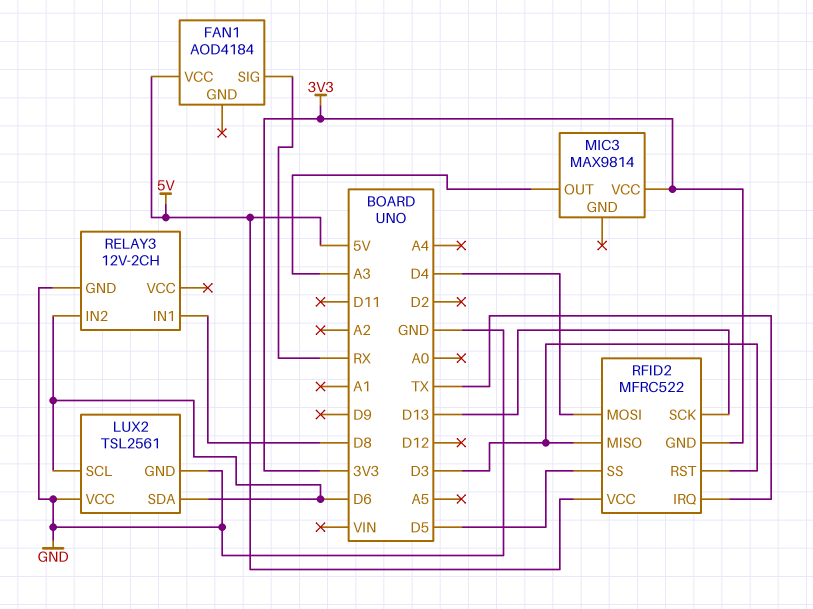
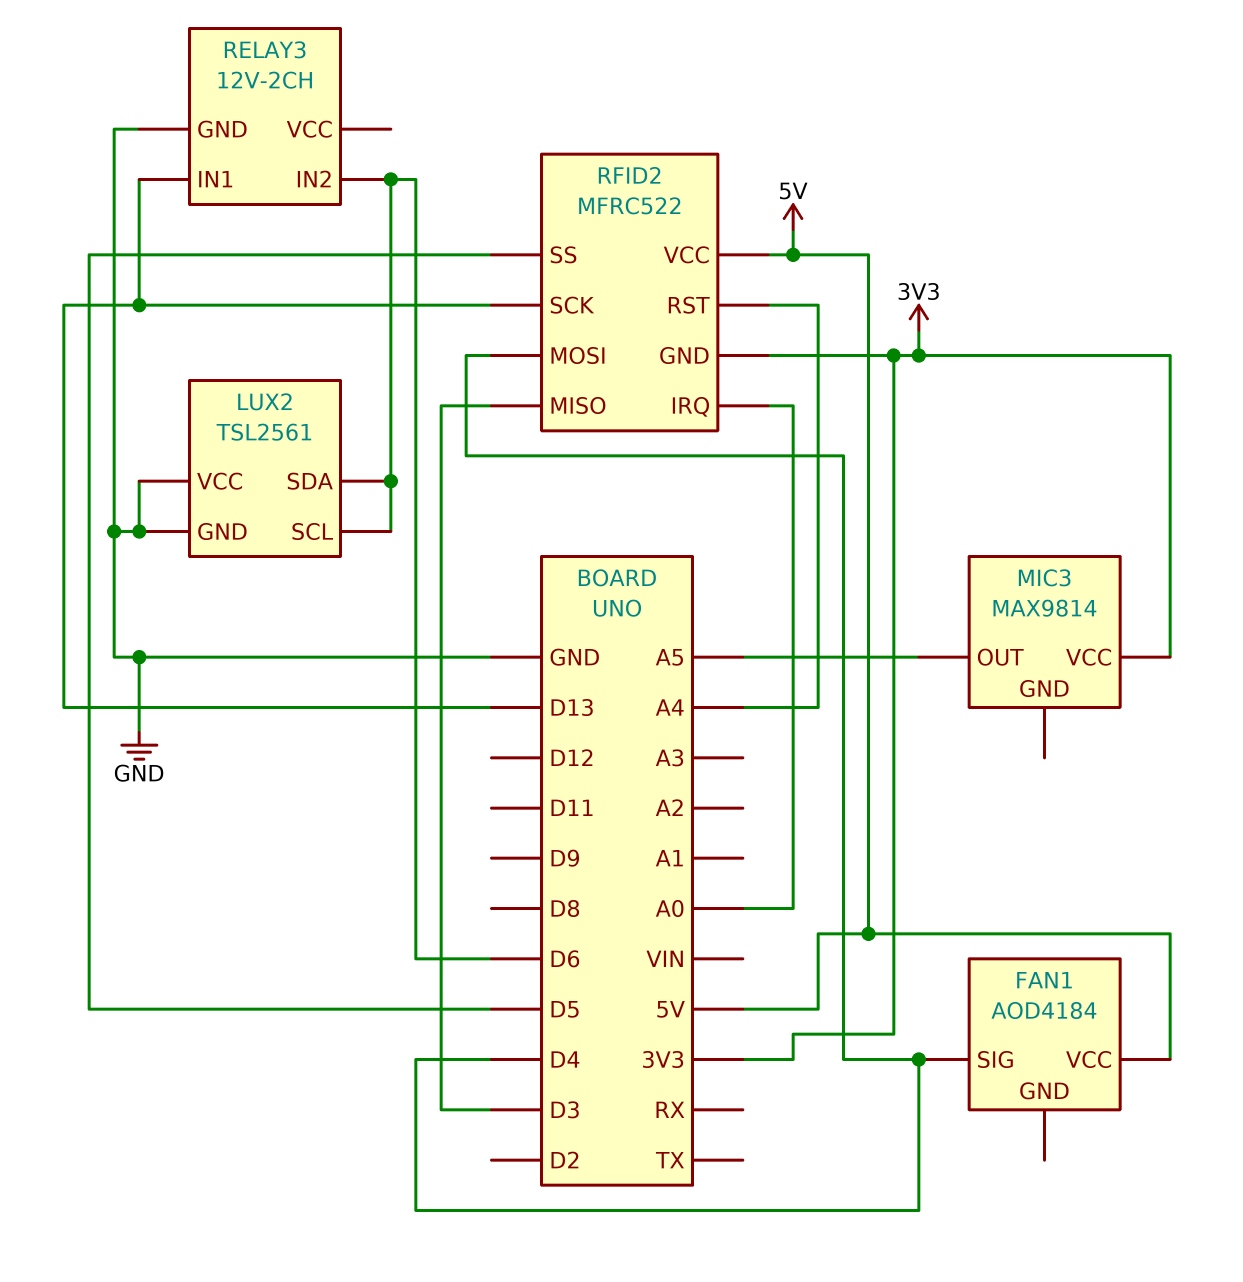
FAN1 pin SIG: RX -> D4
MIC3 pin OUT: A3 -> A5
RELAY3 pin IN1: D8 -> D13
RFID2 pin IRQ: TX -> A0
RFID2 pin RST: D3 -> A4

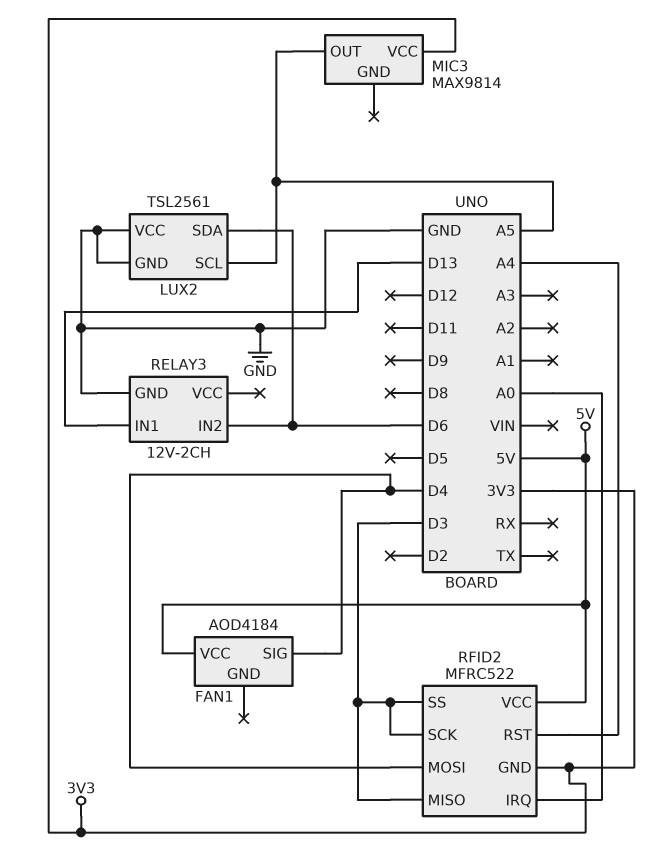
LUX2 pin SCL: D6 -> A5
RFID2 pin SCK: D13 -> D3
RFID2 pin SS: D5 -> D3

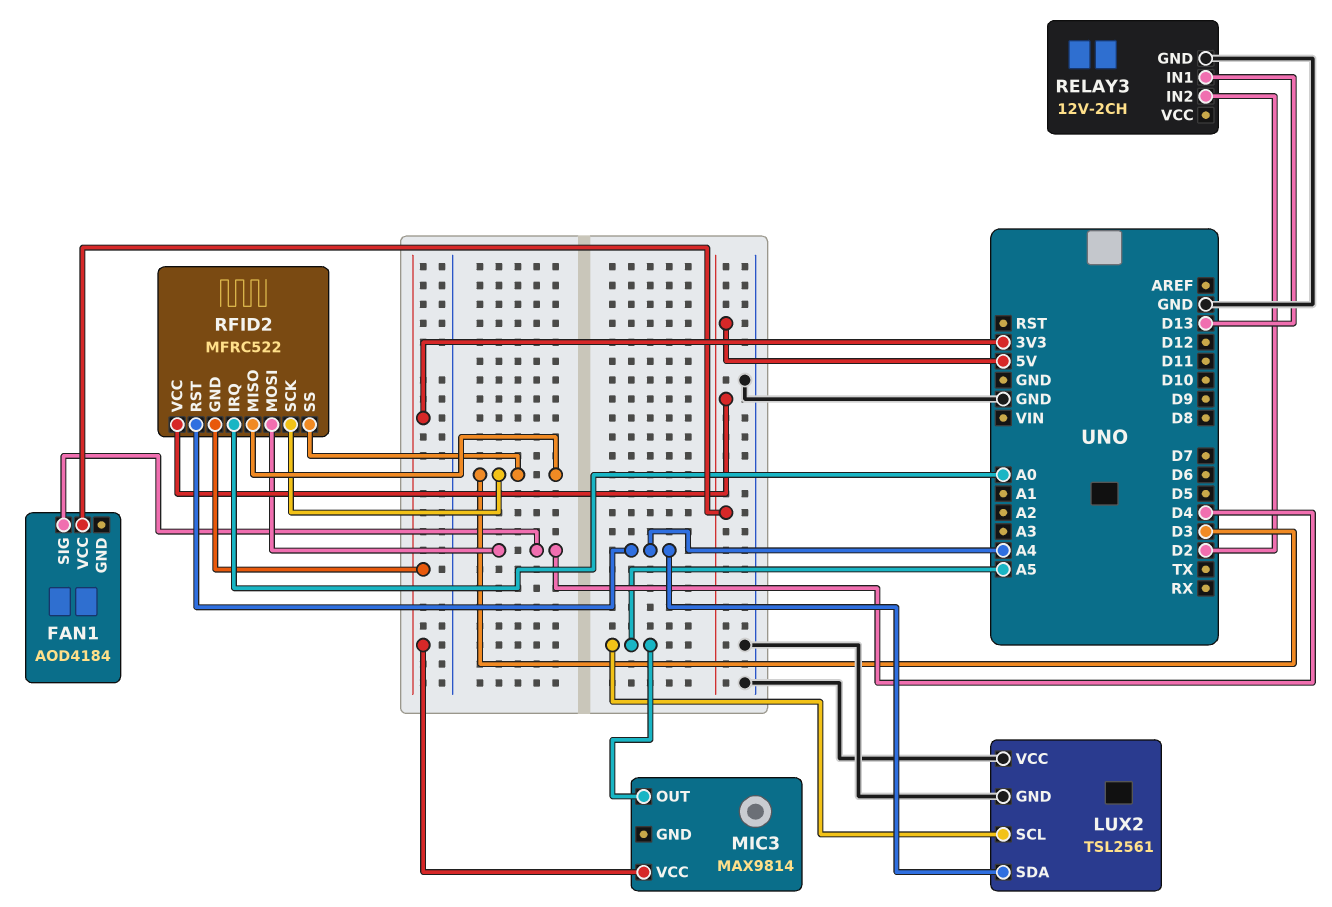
LUX2 pin SDA: D6 -> A4
RELAY3 pin IN2: D6 -> D2

